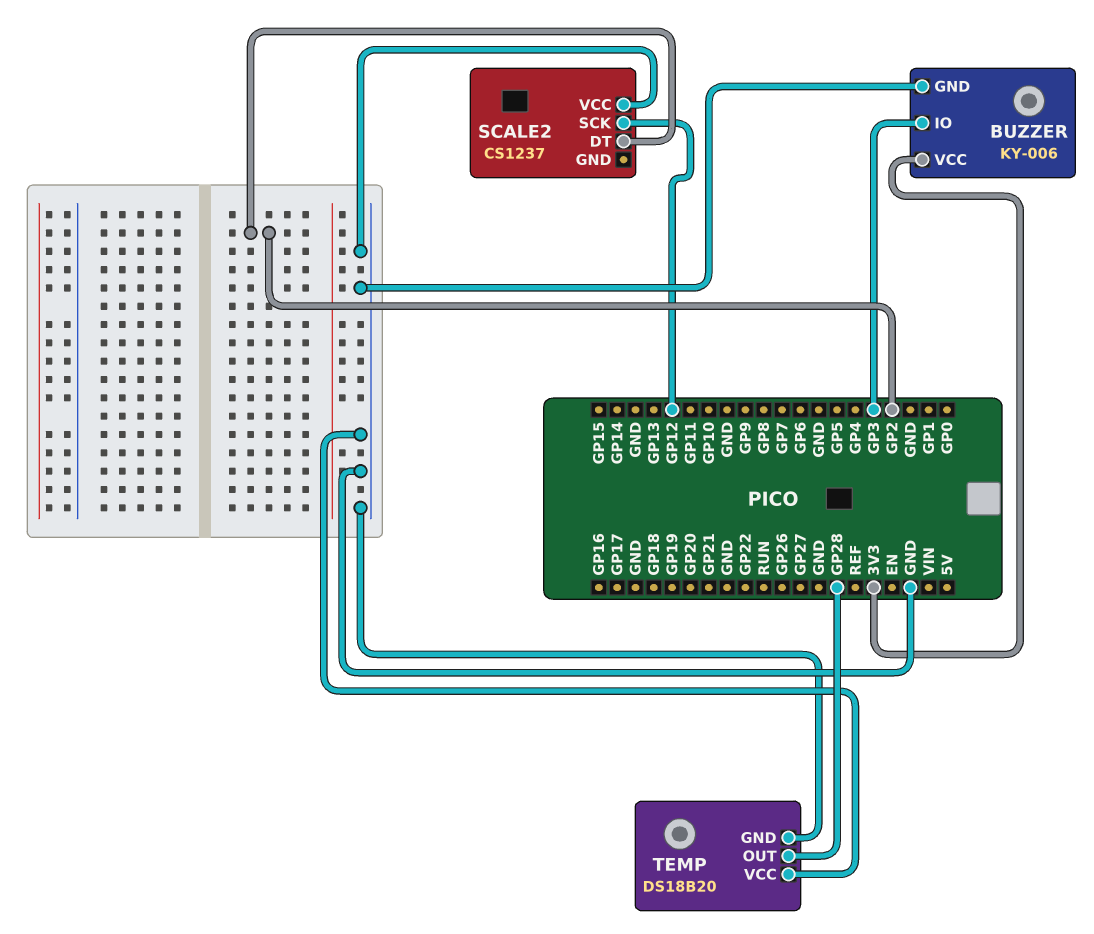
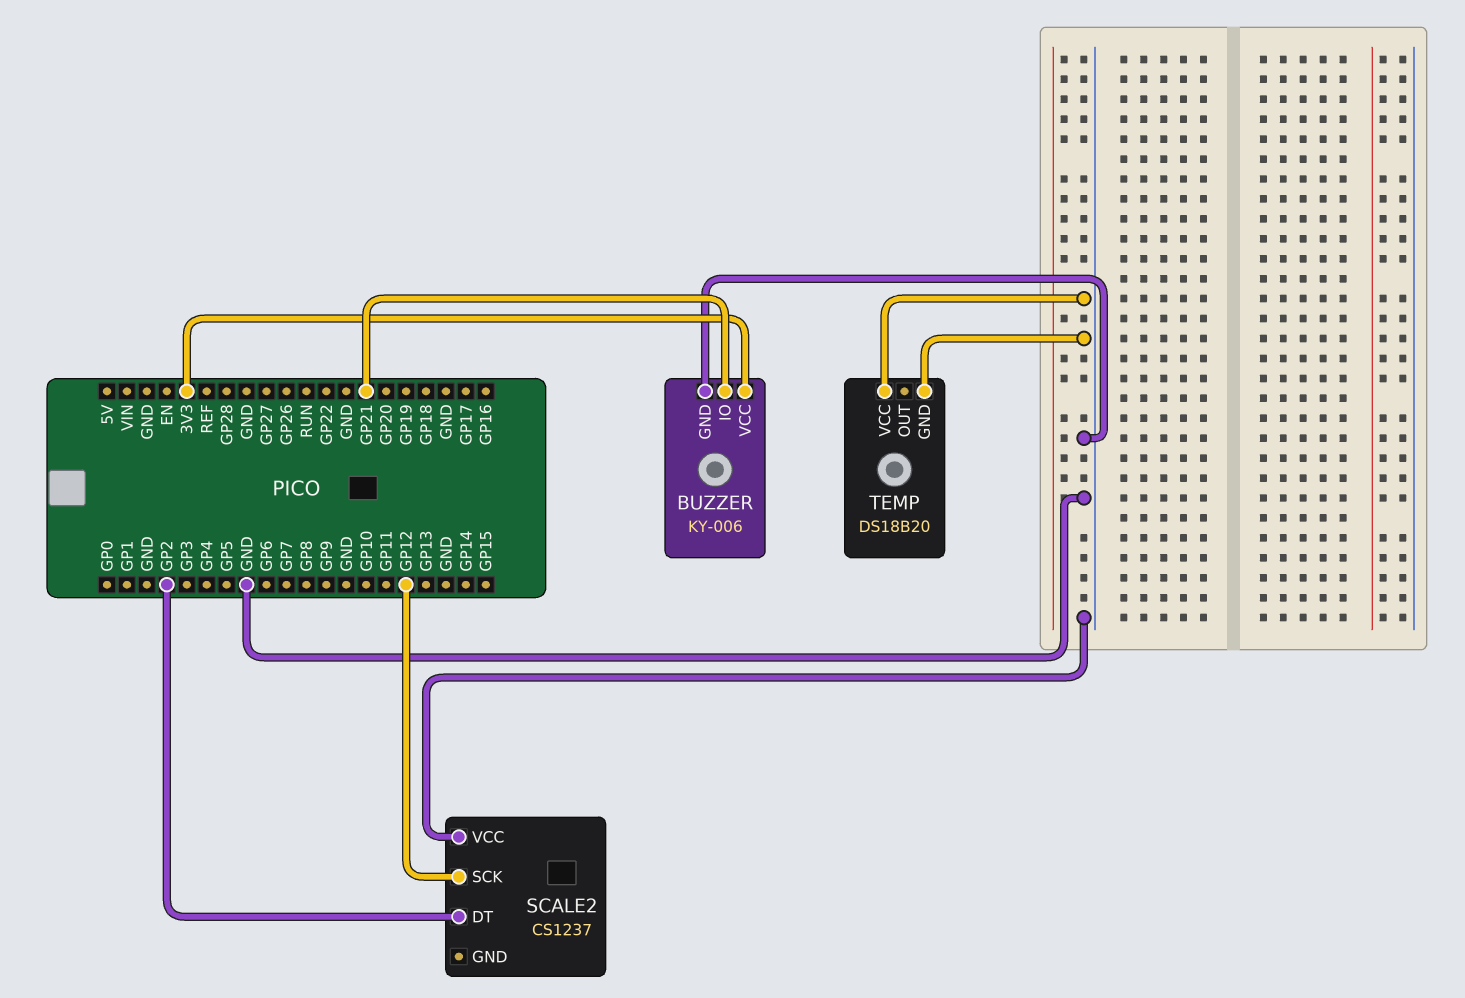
BUZZER pin IO: GP3 -> GP21
TEMP pin OUT: GP28 -> none

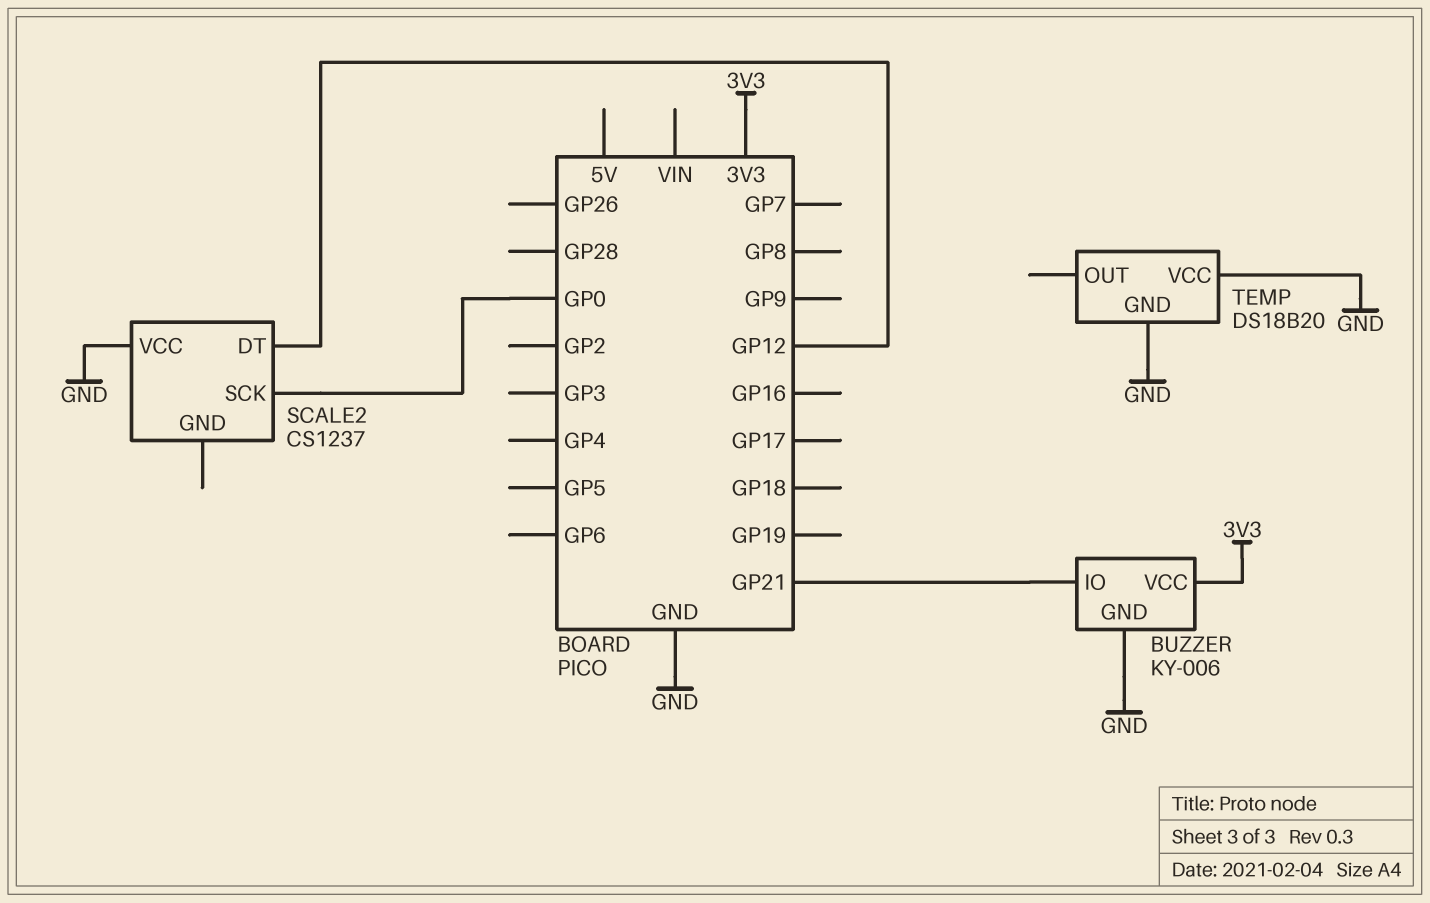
SCALE2 pin DT: GP2 -> GP12
SCALE2 pin SCK: GP12 -> GP0

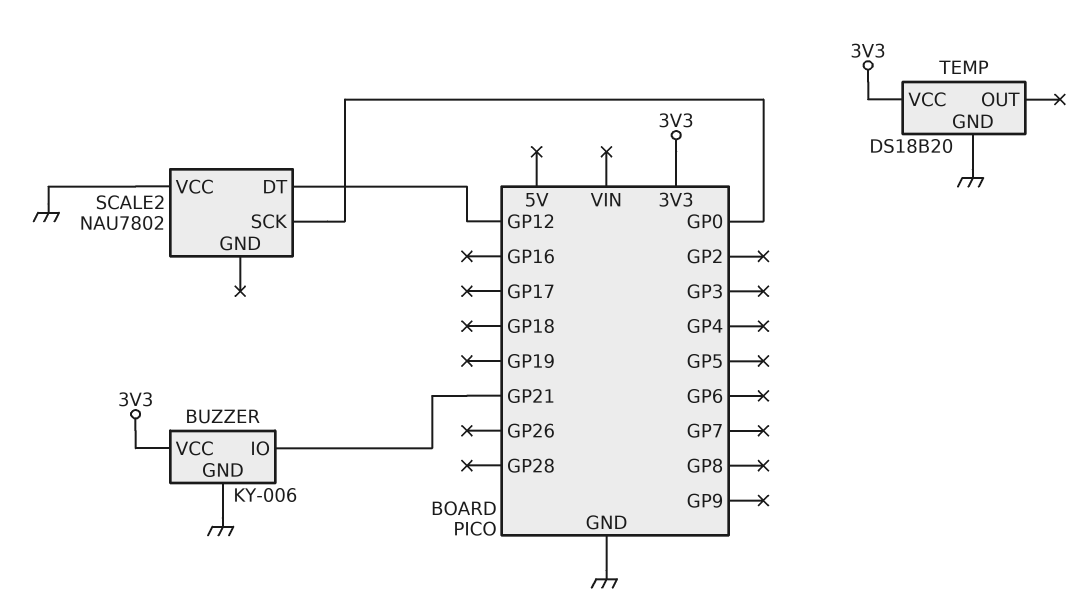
SCALE2: CS1237 -> NAU7802
TEMP pin VCC: GND -> 3V3

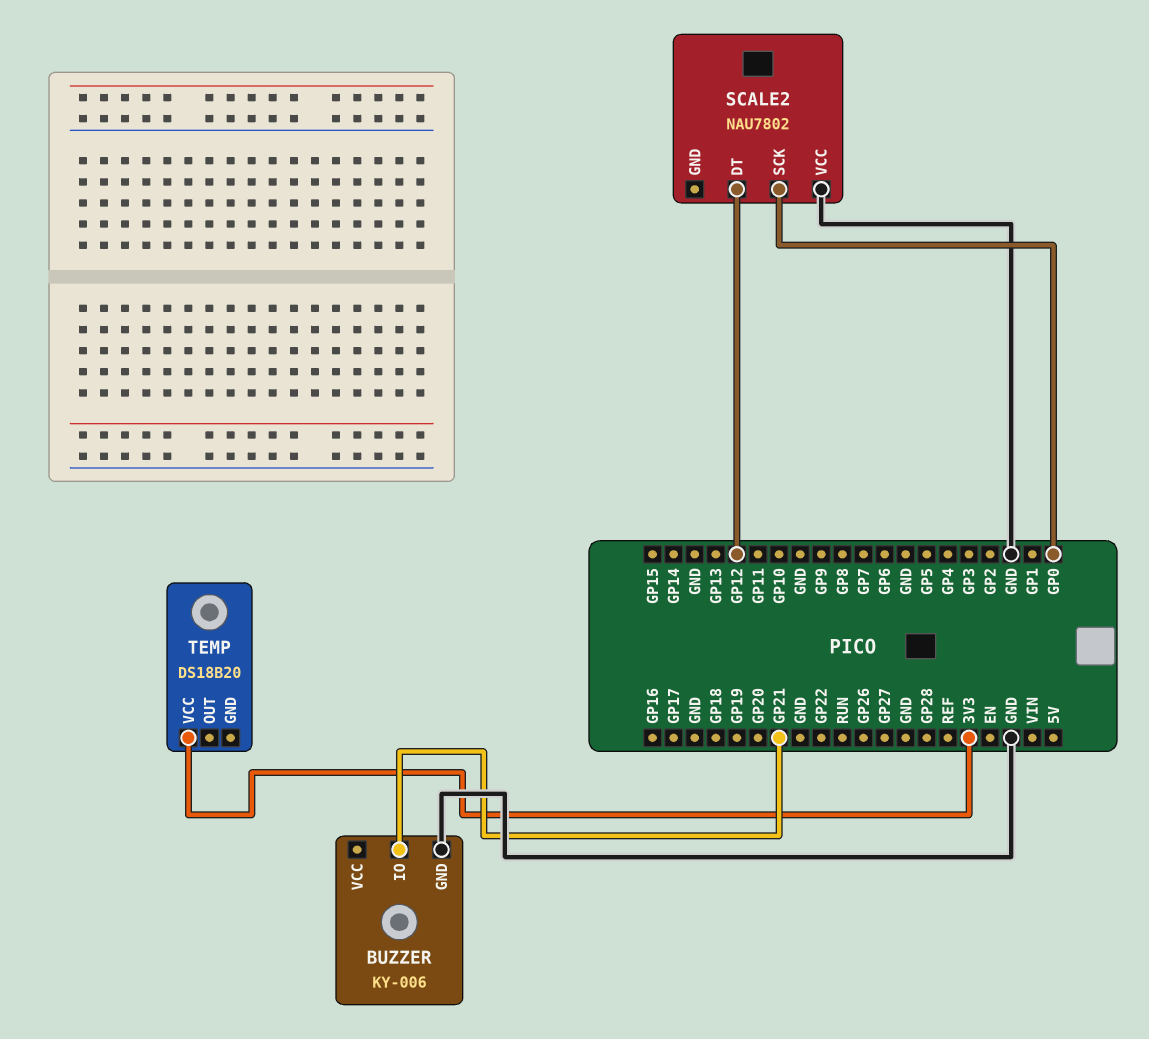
BUZZER pin VCC: 3V3 -> none
TEMP pin GND: GND -> none

